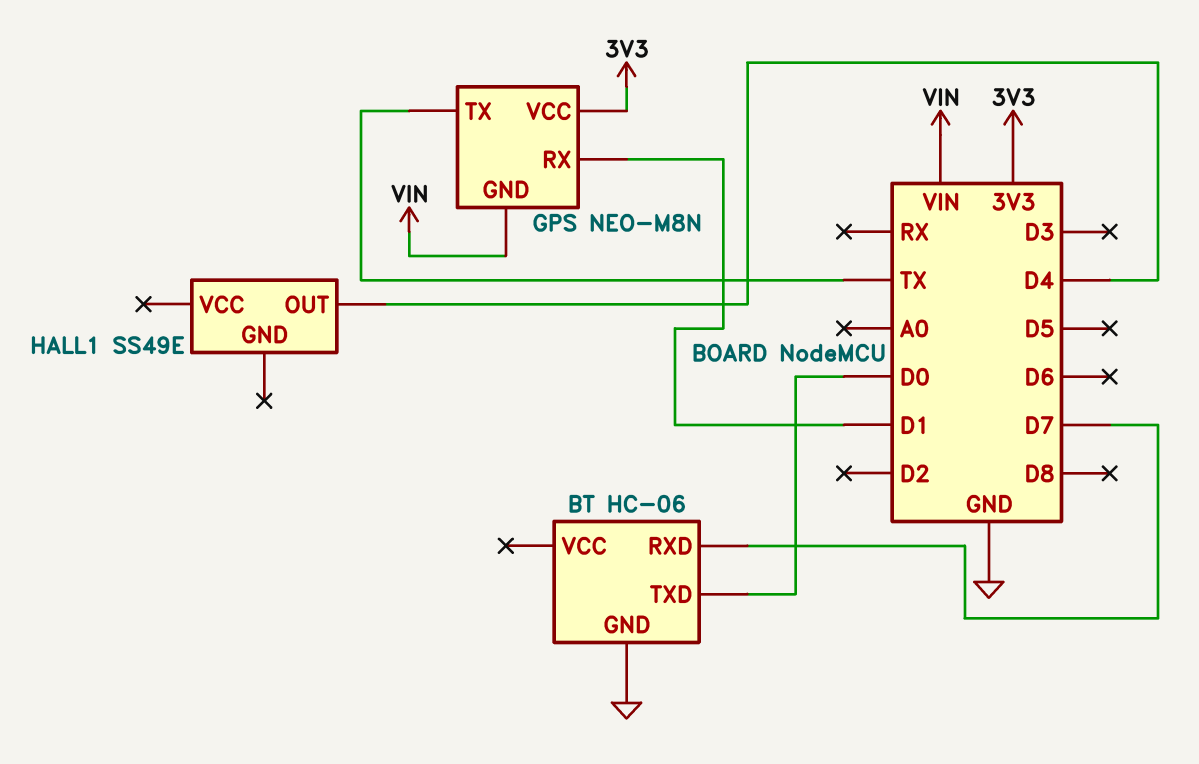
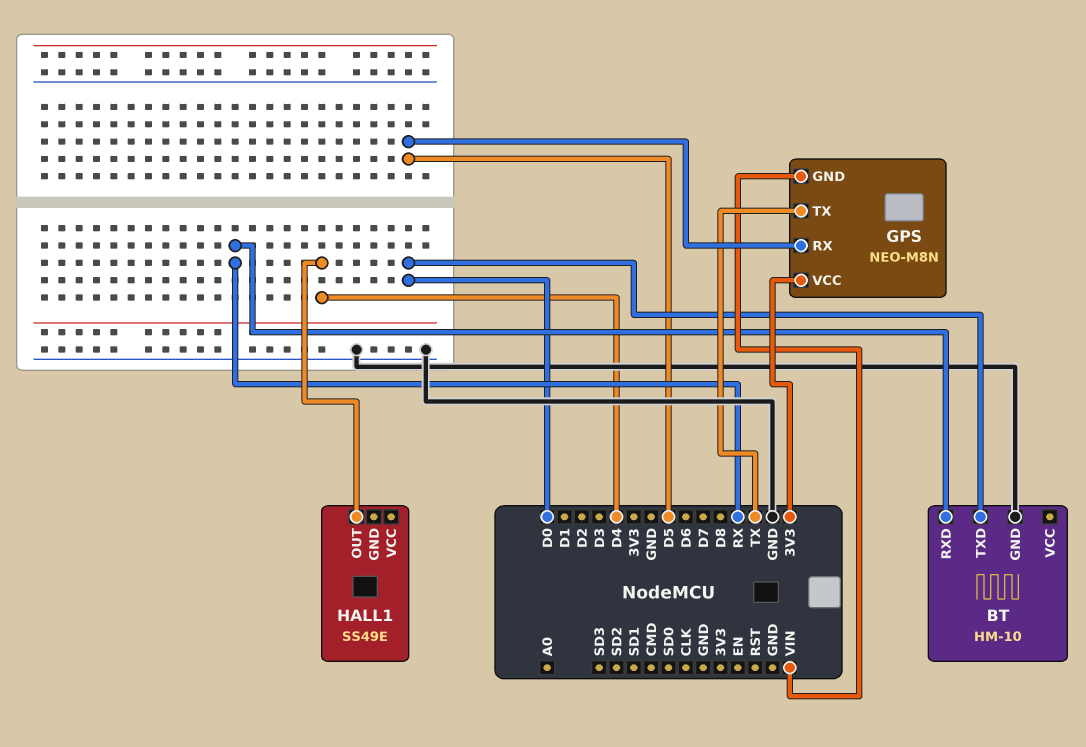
BT: HC-06 -> HM-10
BT pin RXD: D7 -> RX
GPS pin RX: D1 -> D5

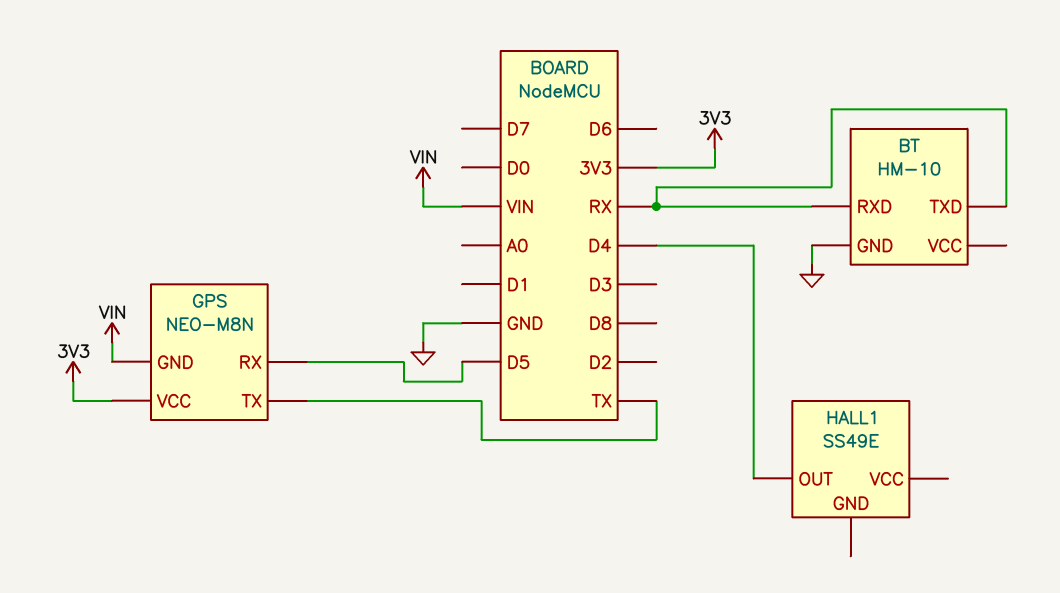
BT pin TXD: D0 -> RX

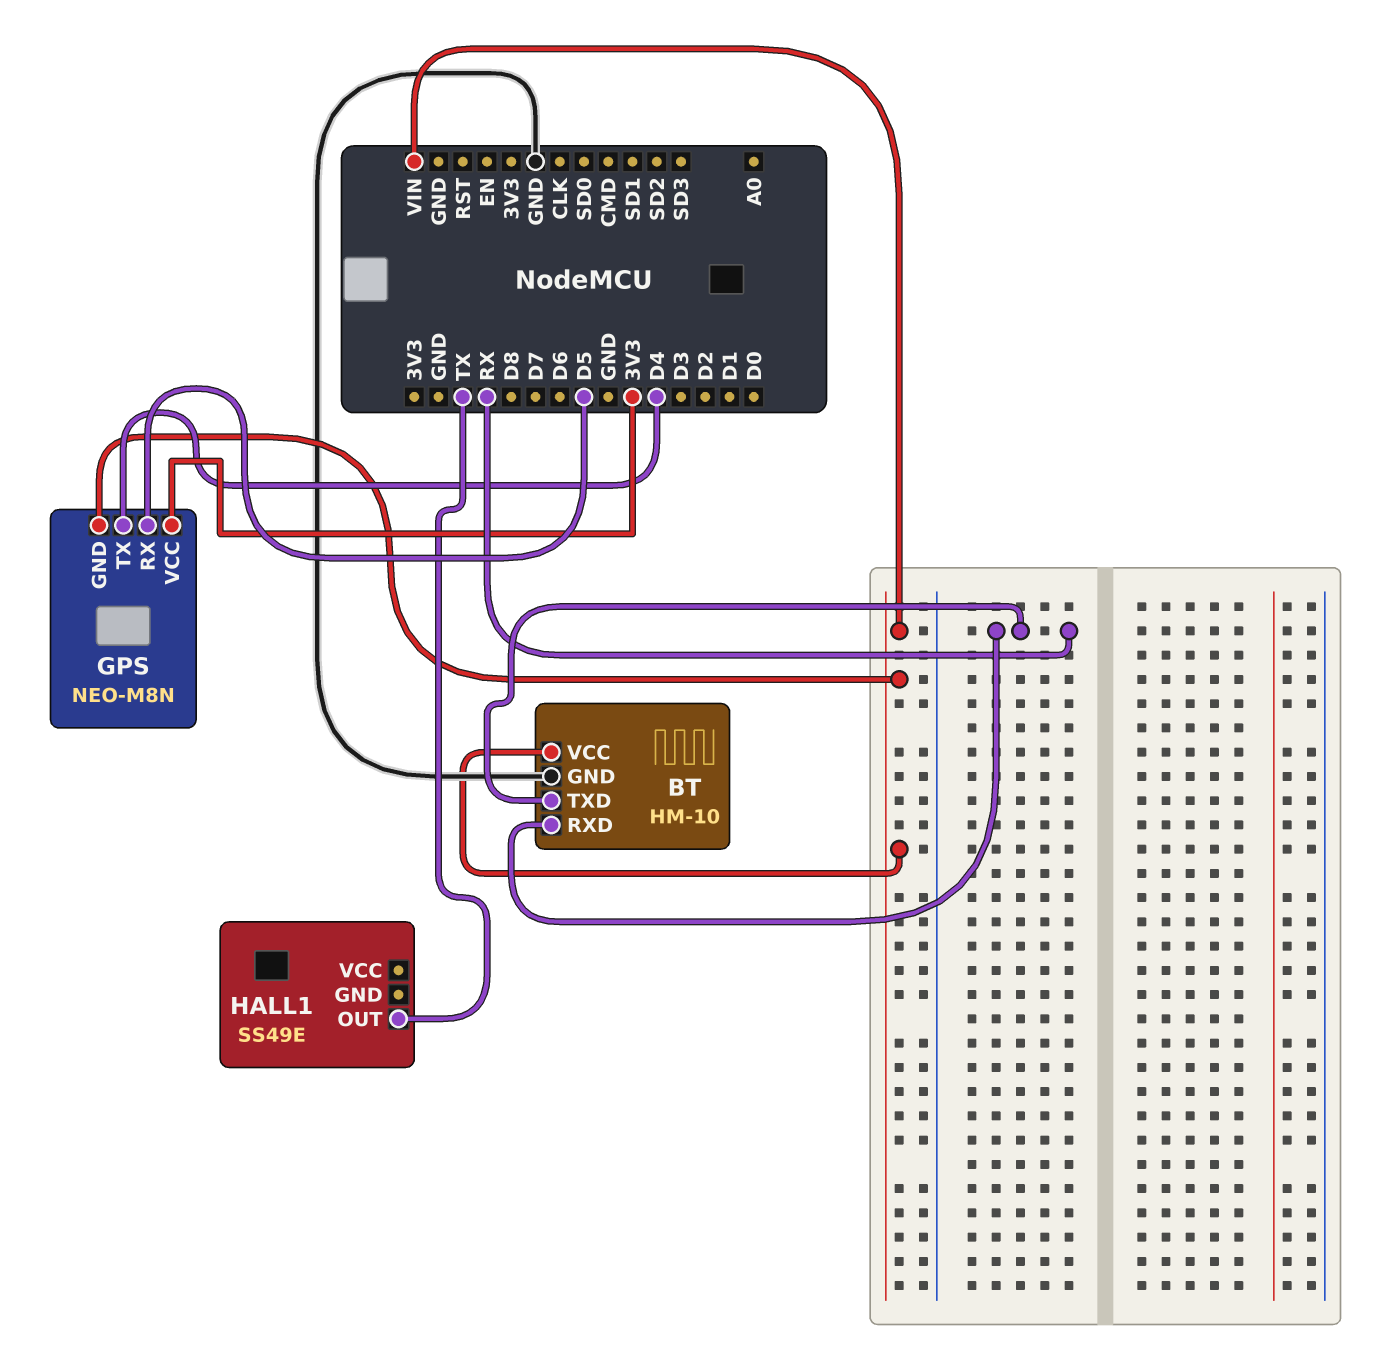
BT pin VCC: none -> VIN
GPS pin TX: TX -> D4
HALL1 pin OUT: D4 -> TX

